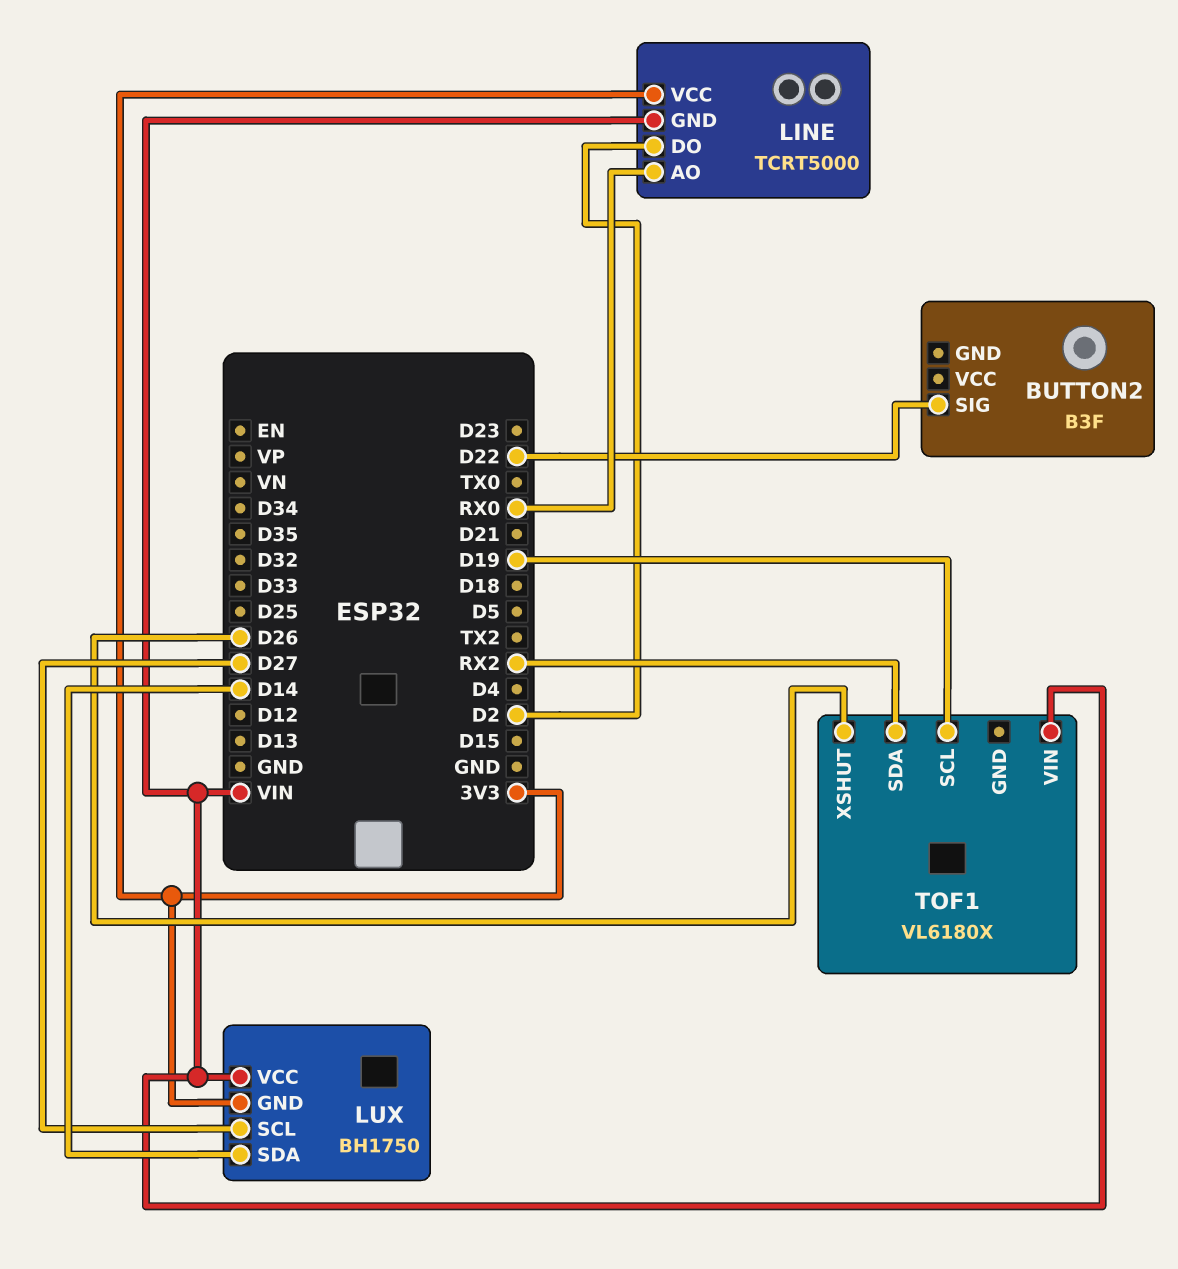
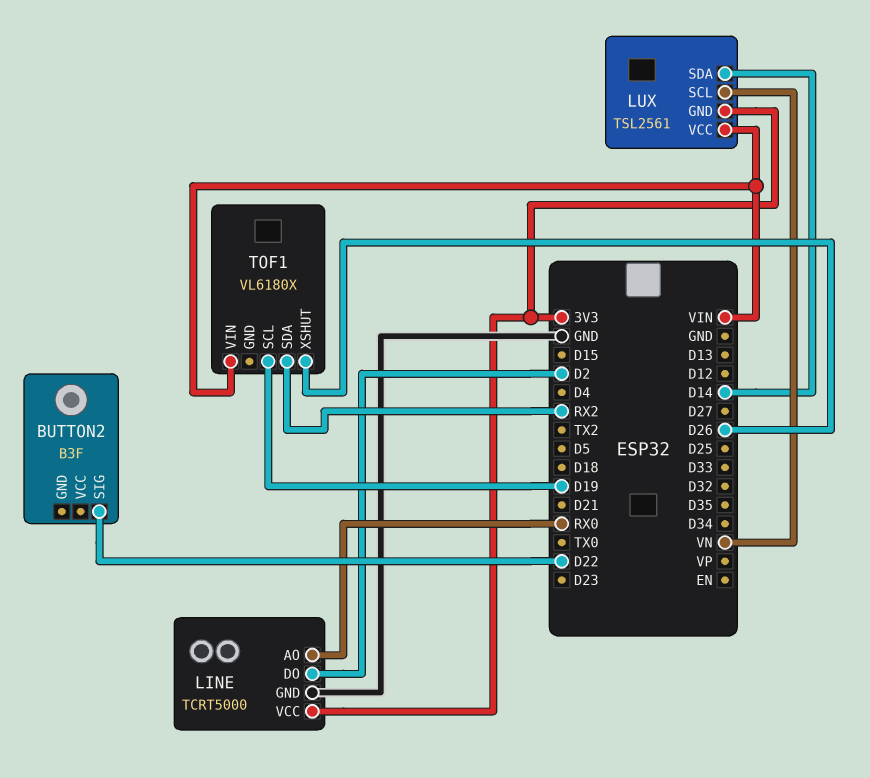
LINE pin GND: VIN -> GND
LUX: BH1750 -> TSL2561
LUX pin SCL: D27 -> VN

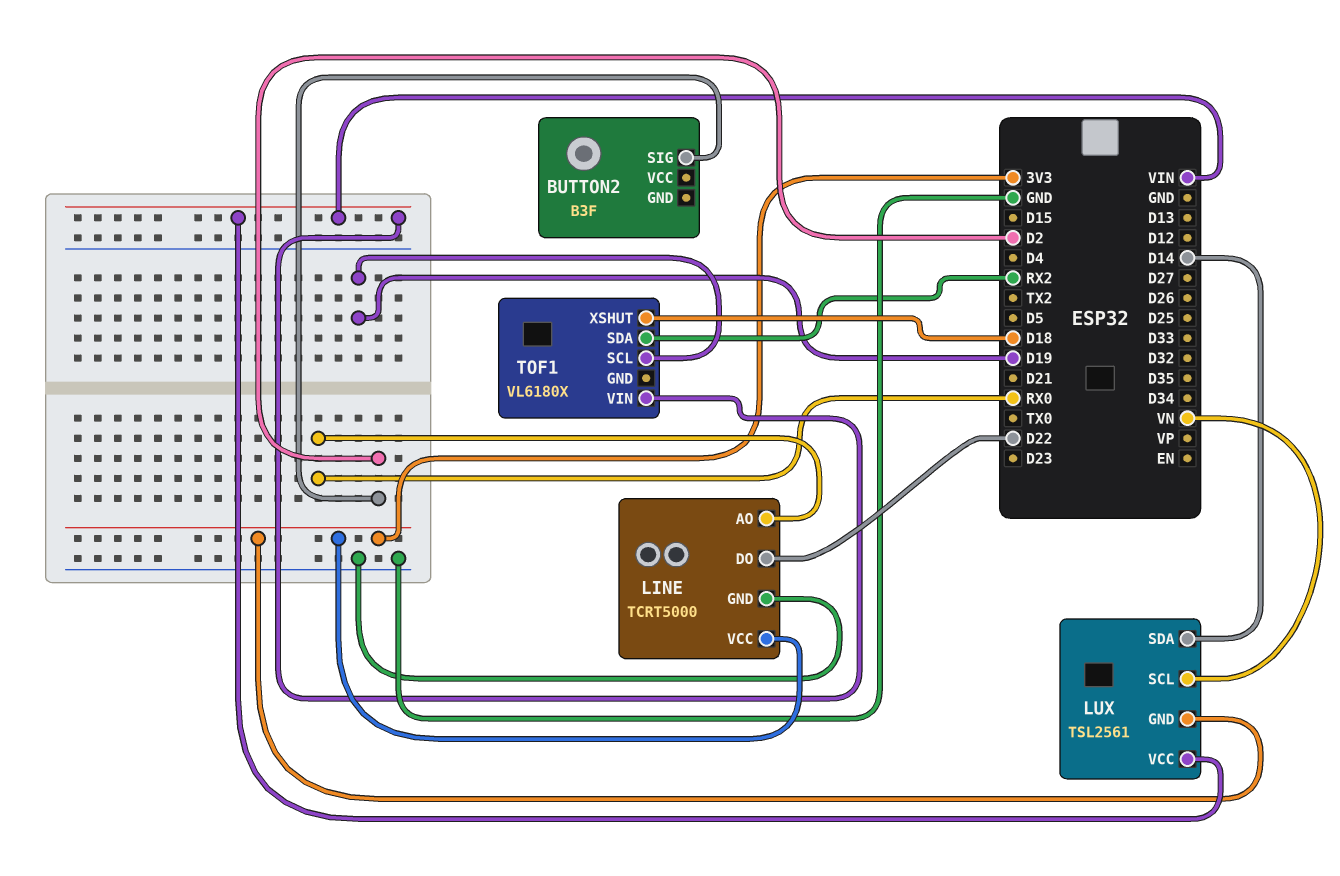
BUTTON2 pin SIG: D22 -> D2
LINE pin DO: D2 -> D22
TOF1 pin XSHUT: D26 -> D18

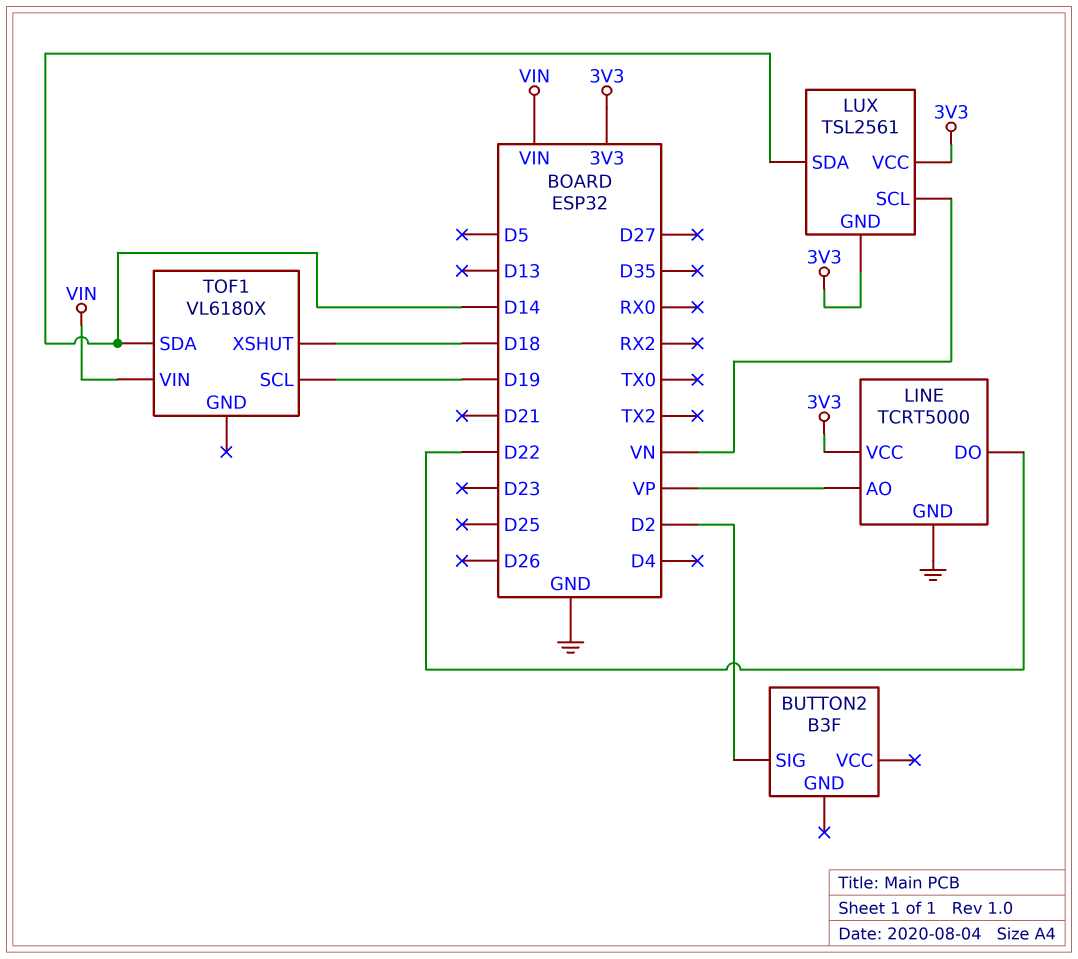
LINE pin AO: RX0 -> VP
LUX pin VCC: VIN -> 3V3
TOF1 pin SDA: RX2 -> D14

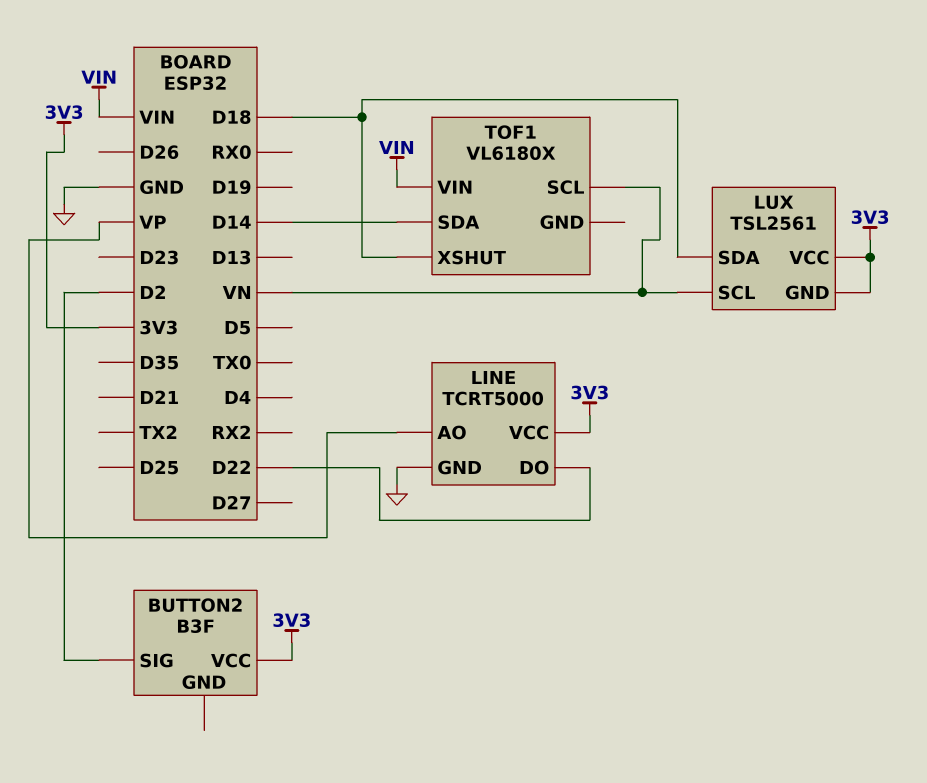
BUTTON2 pin VCC: none -> 3V3
LUX pin SDA: D14 -> D18
TOF1 pin SCL: D19 -> VN

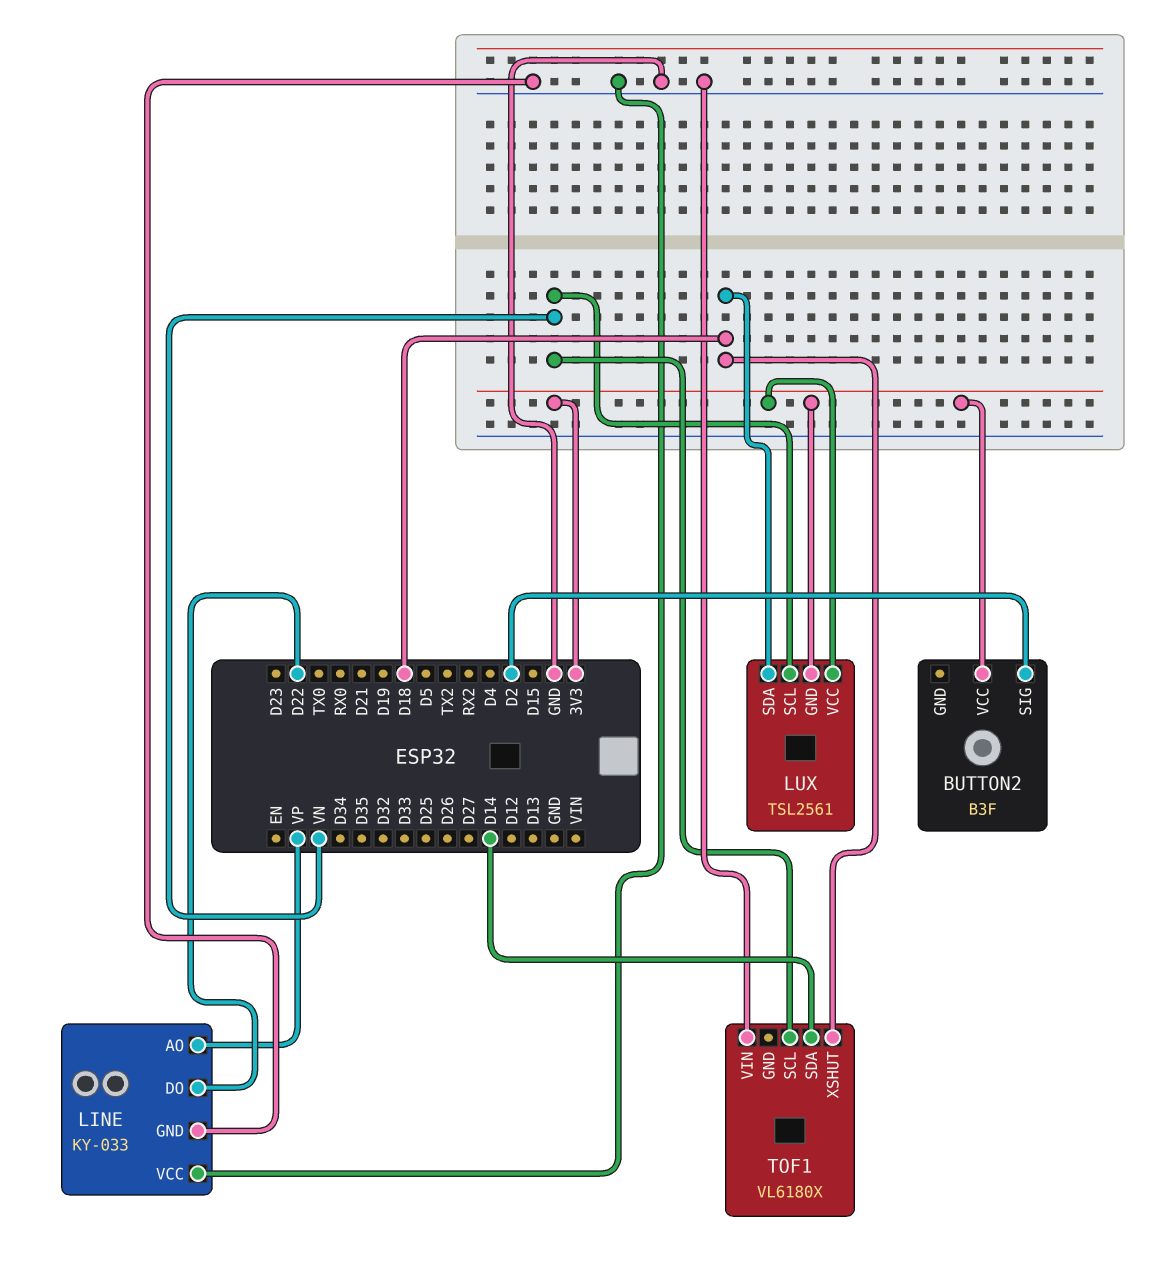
LINE: TCRT5000 -> KY-033
LINE pin VCC: 3V3 -> GND
TOF1 pin VIN: VIN -> GND

